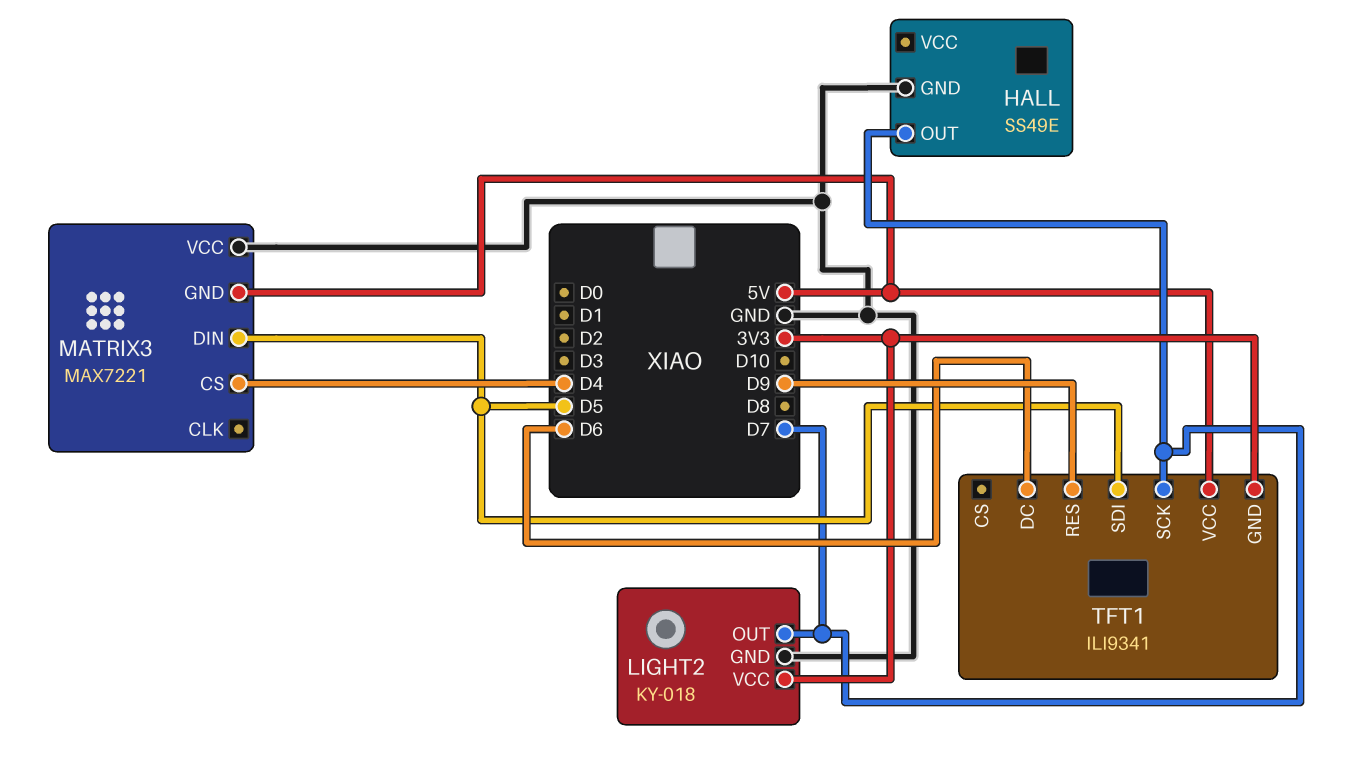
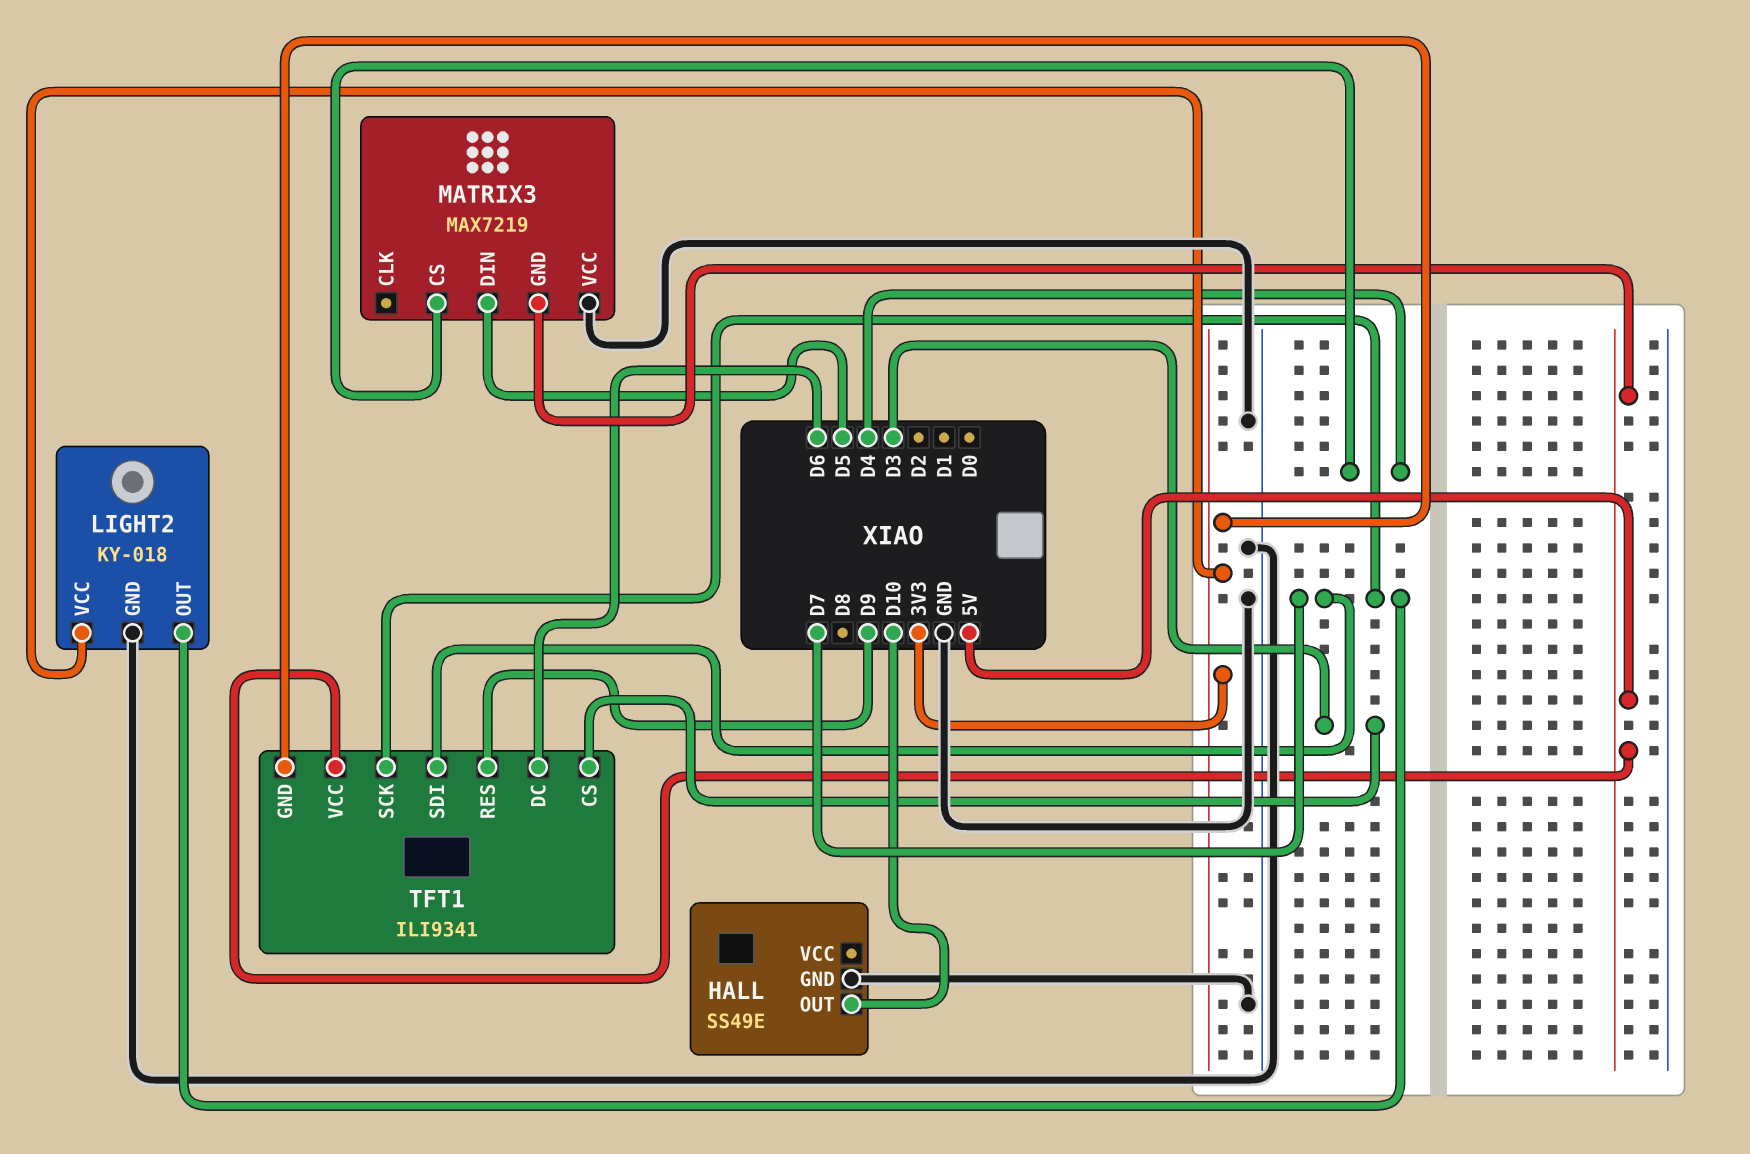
HALL pin OUT: D7 -> D10
MATRIX3: MAX7221 -> MAX7219
TFT1 pin CS: none -> D3
TFT1 pin SDI: D5 -> D7

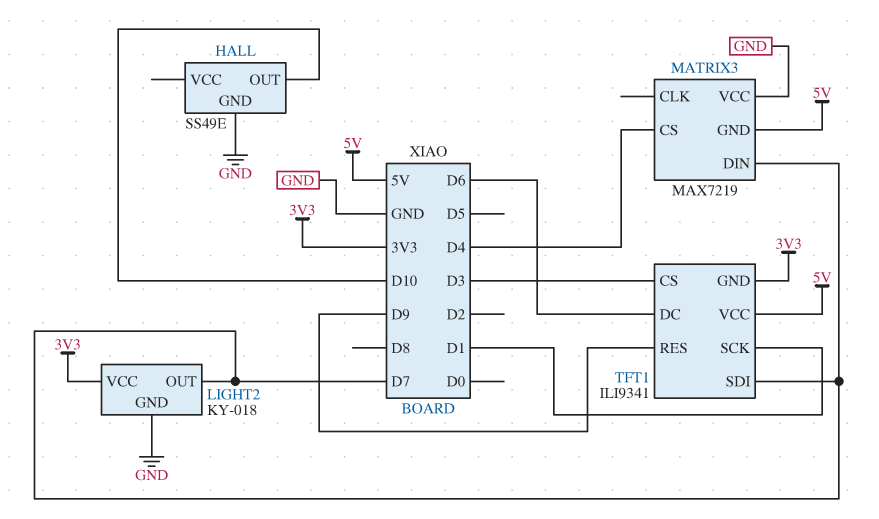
MATRIX3 pin DIN: D5 -> D7
TFT1 pin SCK: D7 -> D1

